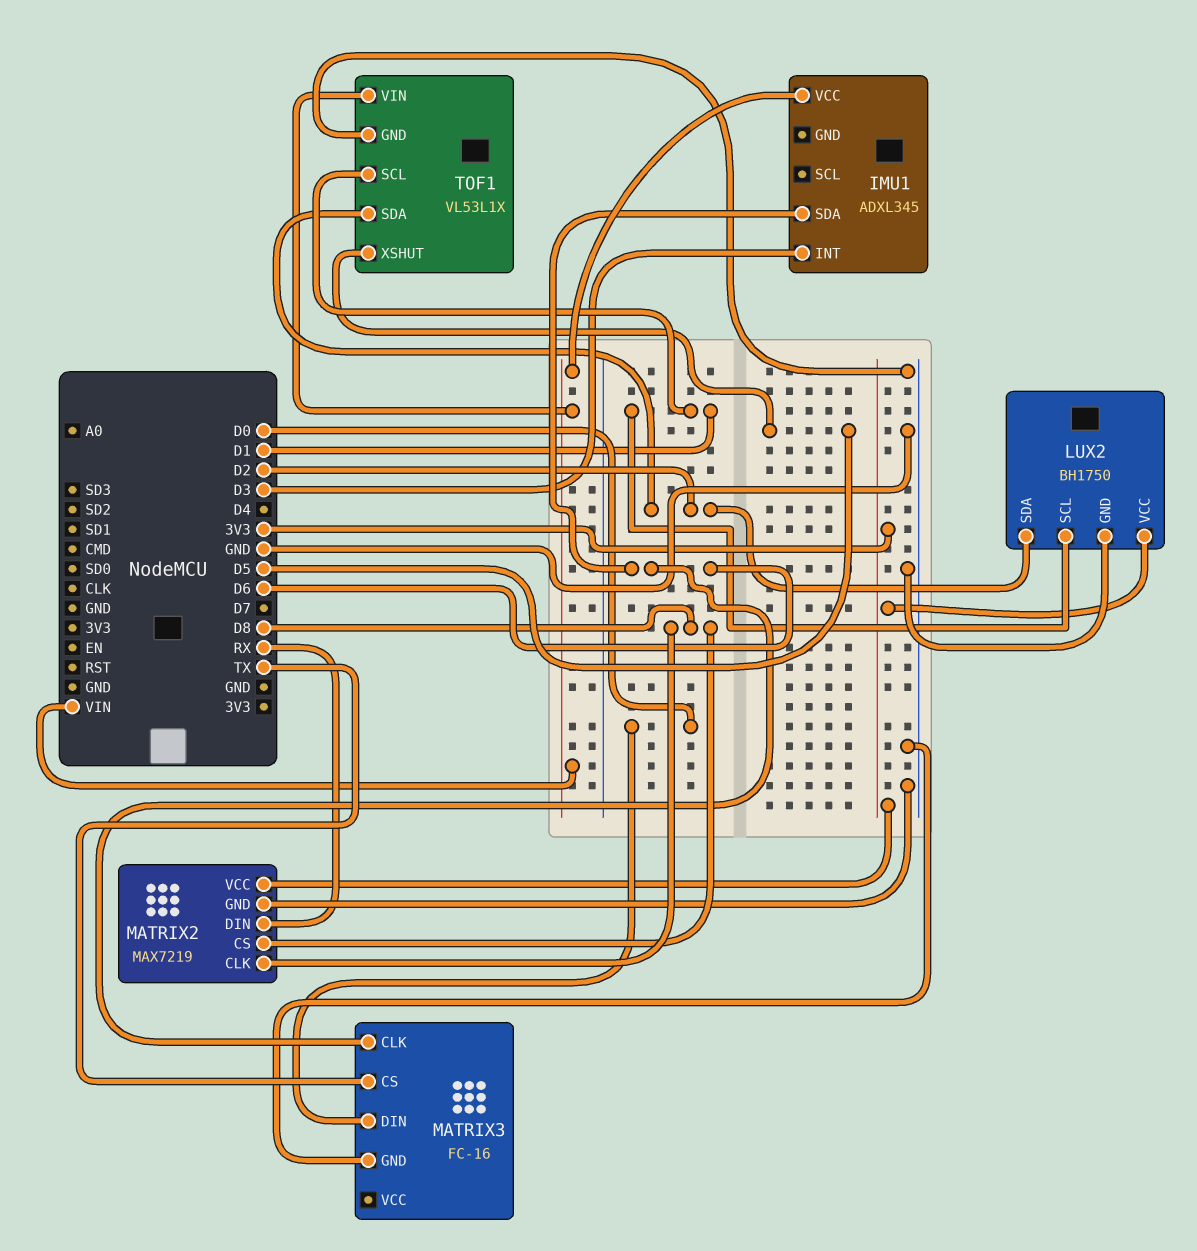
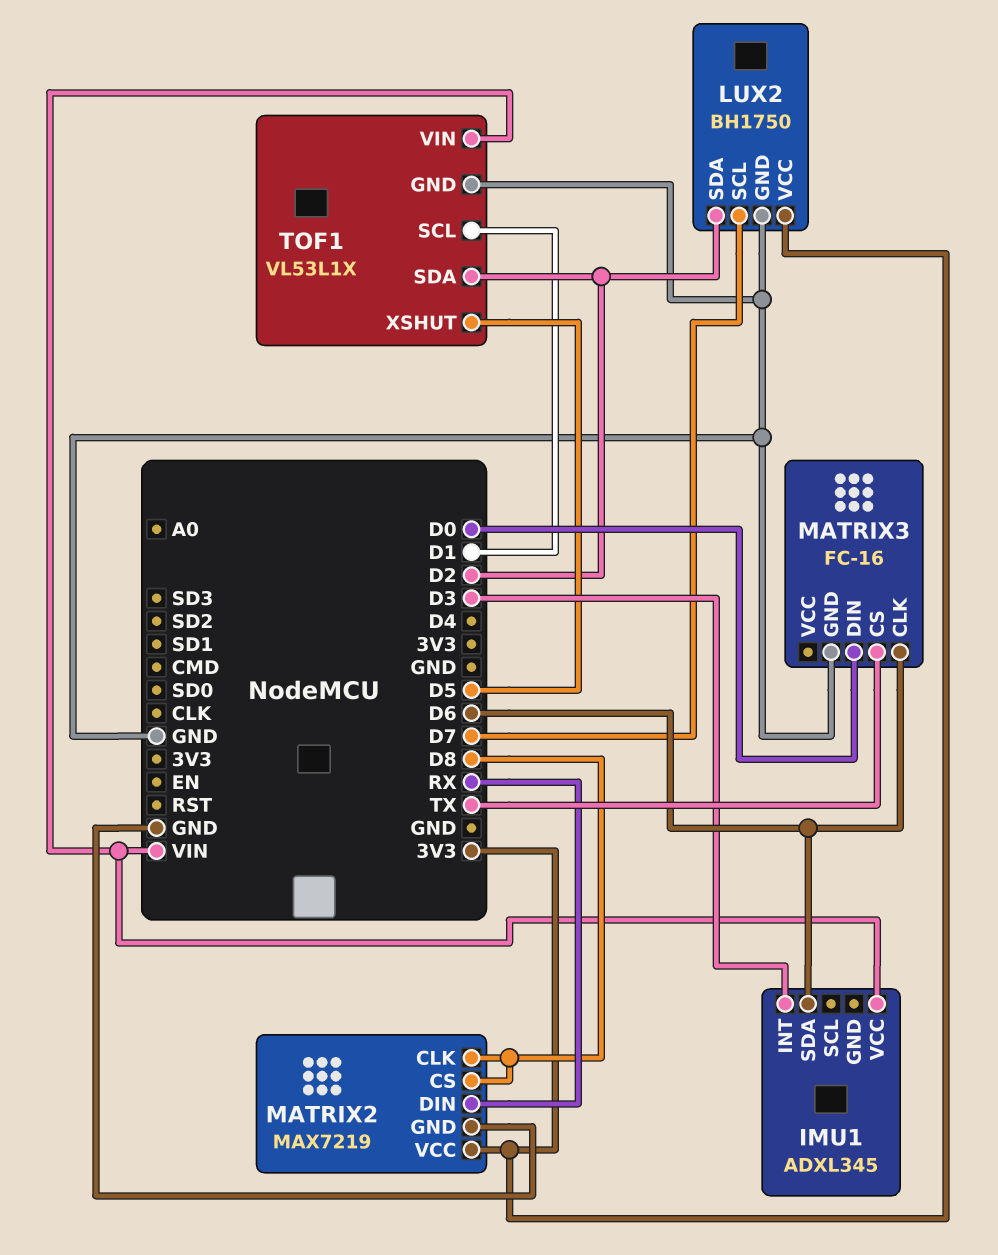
LUX2 pin SCL: D1 -> D7

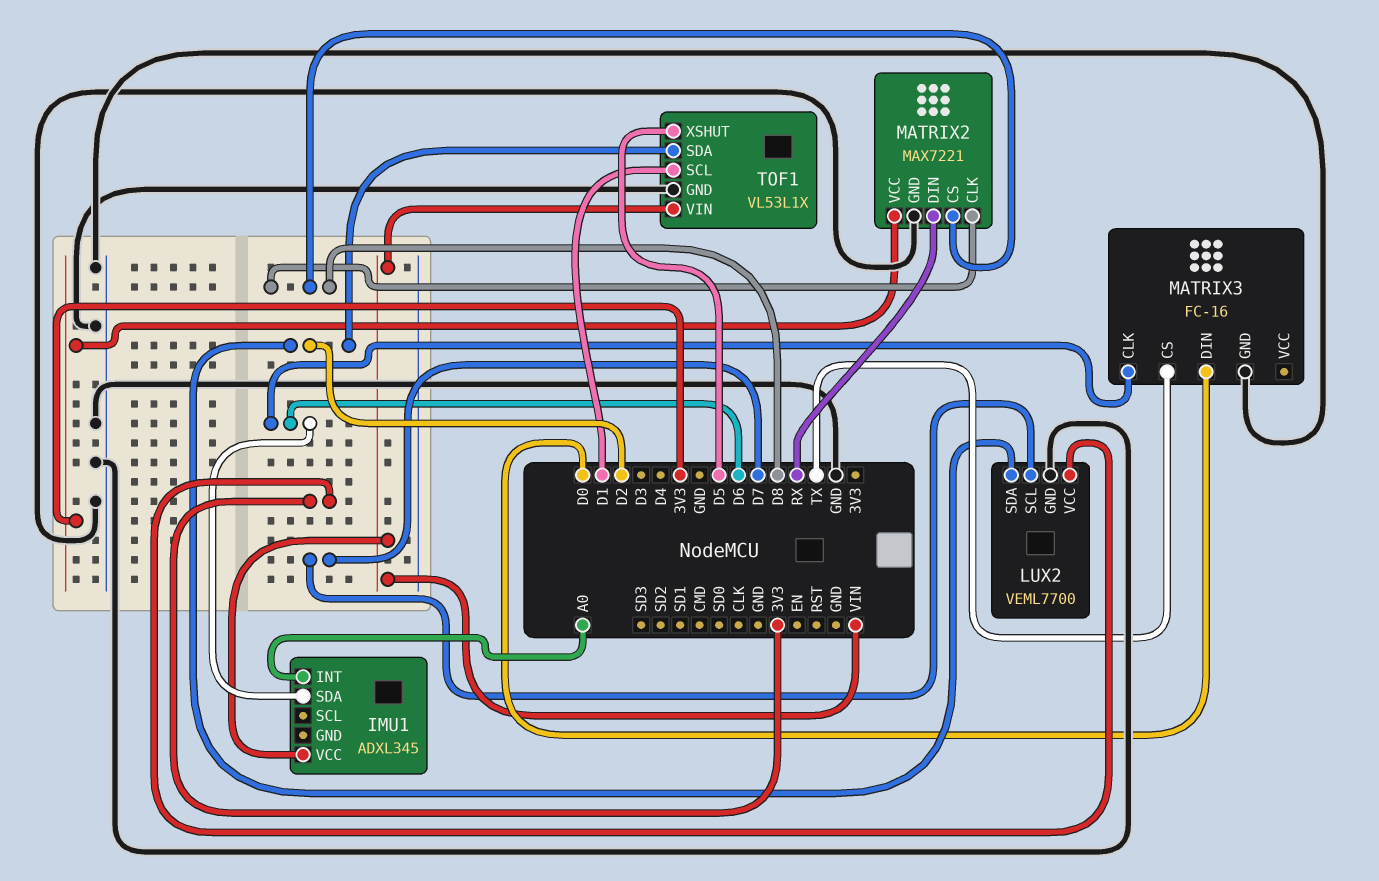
IMU1 pin INT: D3 -> A0
LUX2: BH1750 -> VEML7700
MATRIX2: MAX7219 -> MAX7221

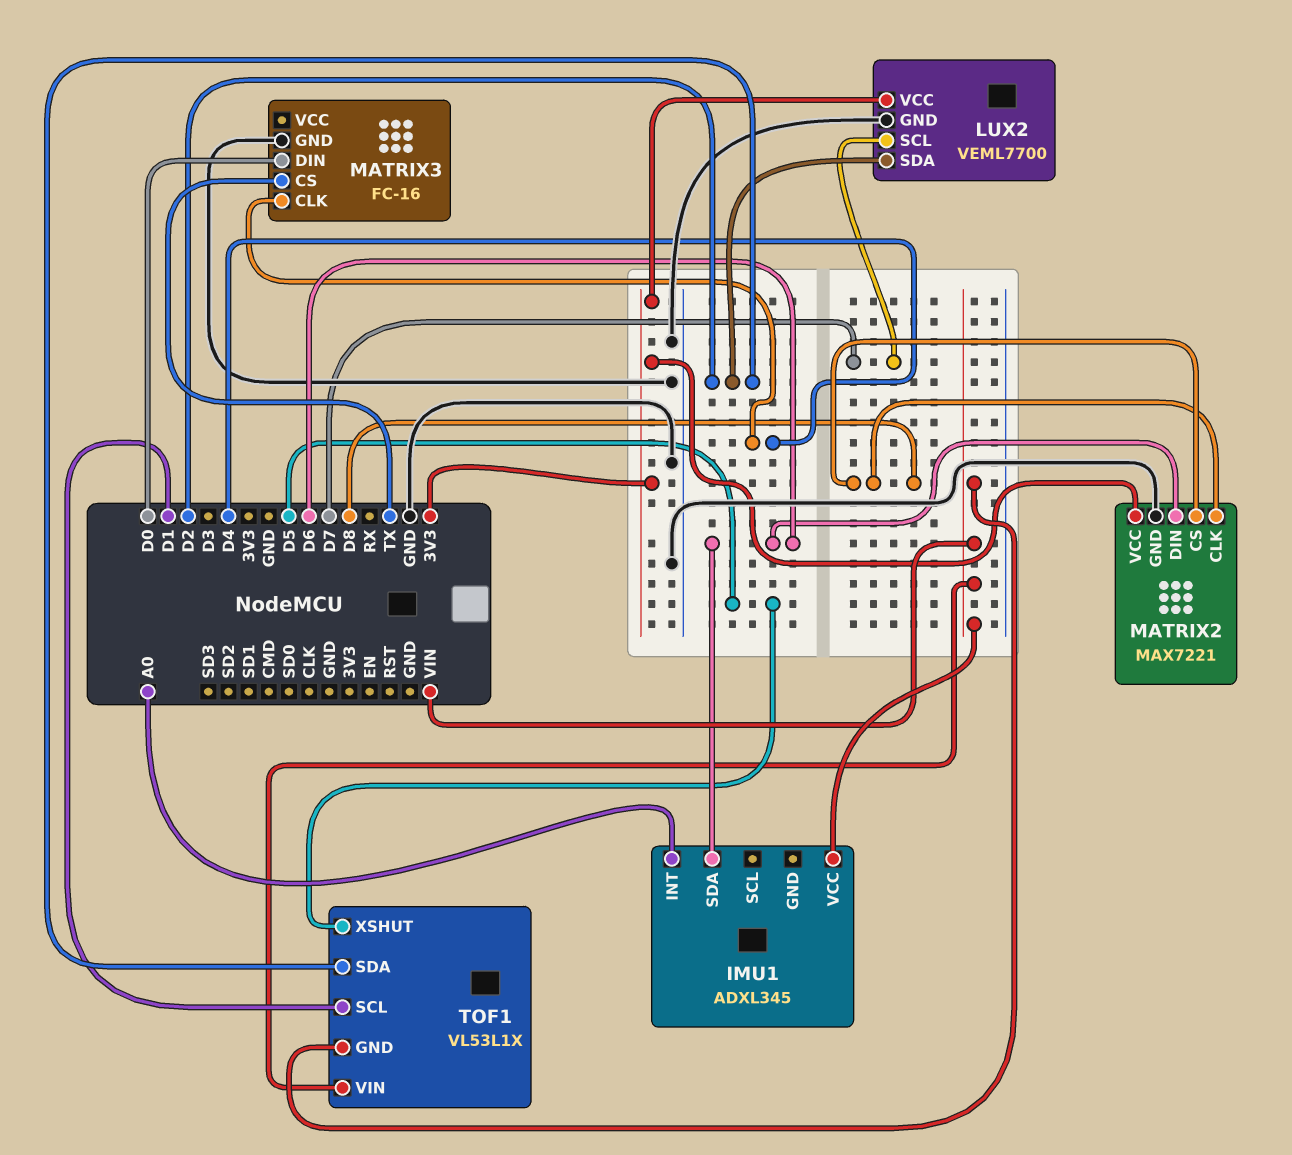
MATRIX2 pin DIN: RX -> D6
MATRIX3 pin CLK: D6 -> D4
TOF1 pin GND: GND -> VIN

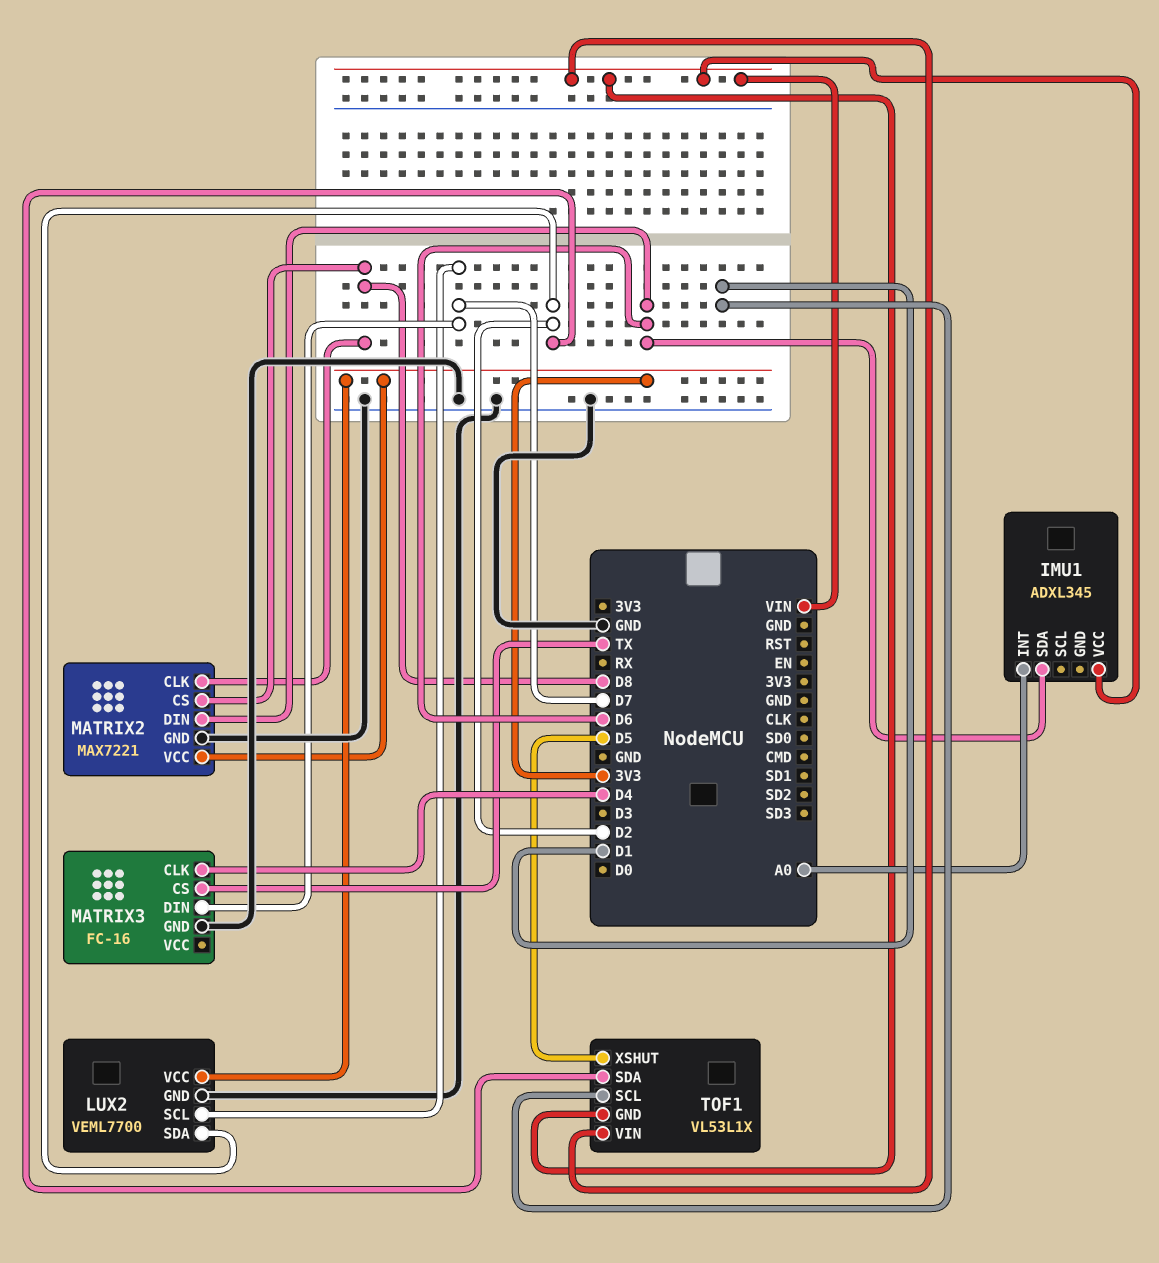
MATRIX3 pin DIN: D0 -> D7

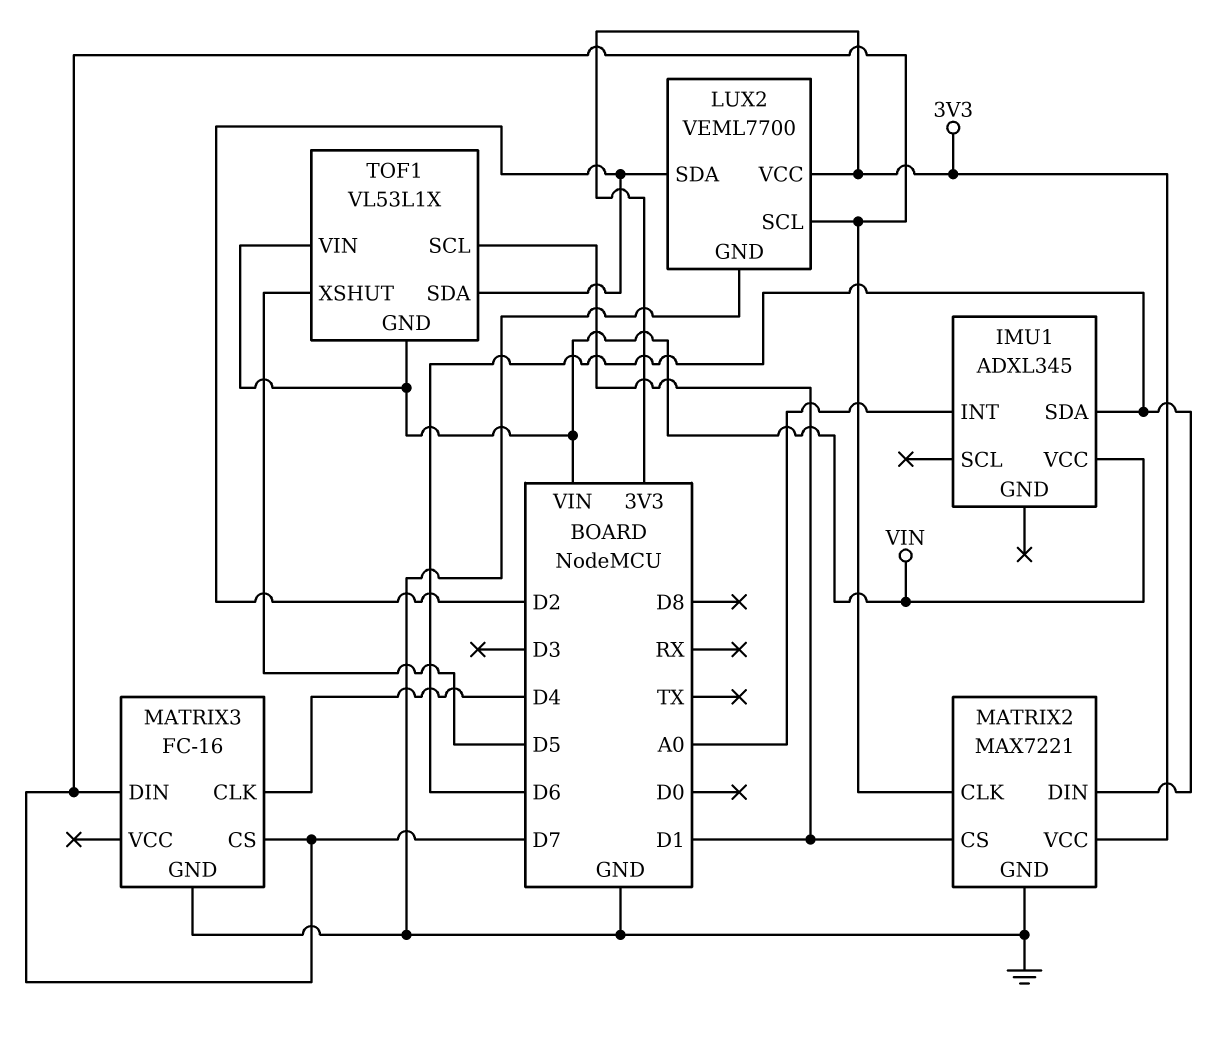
MATRIX2 pin CLK: D8 -> D7
MATRIX2 pin CS: D8 -> D1
MATRIX3 pin CS: TX -> D7

